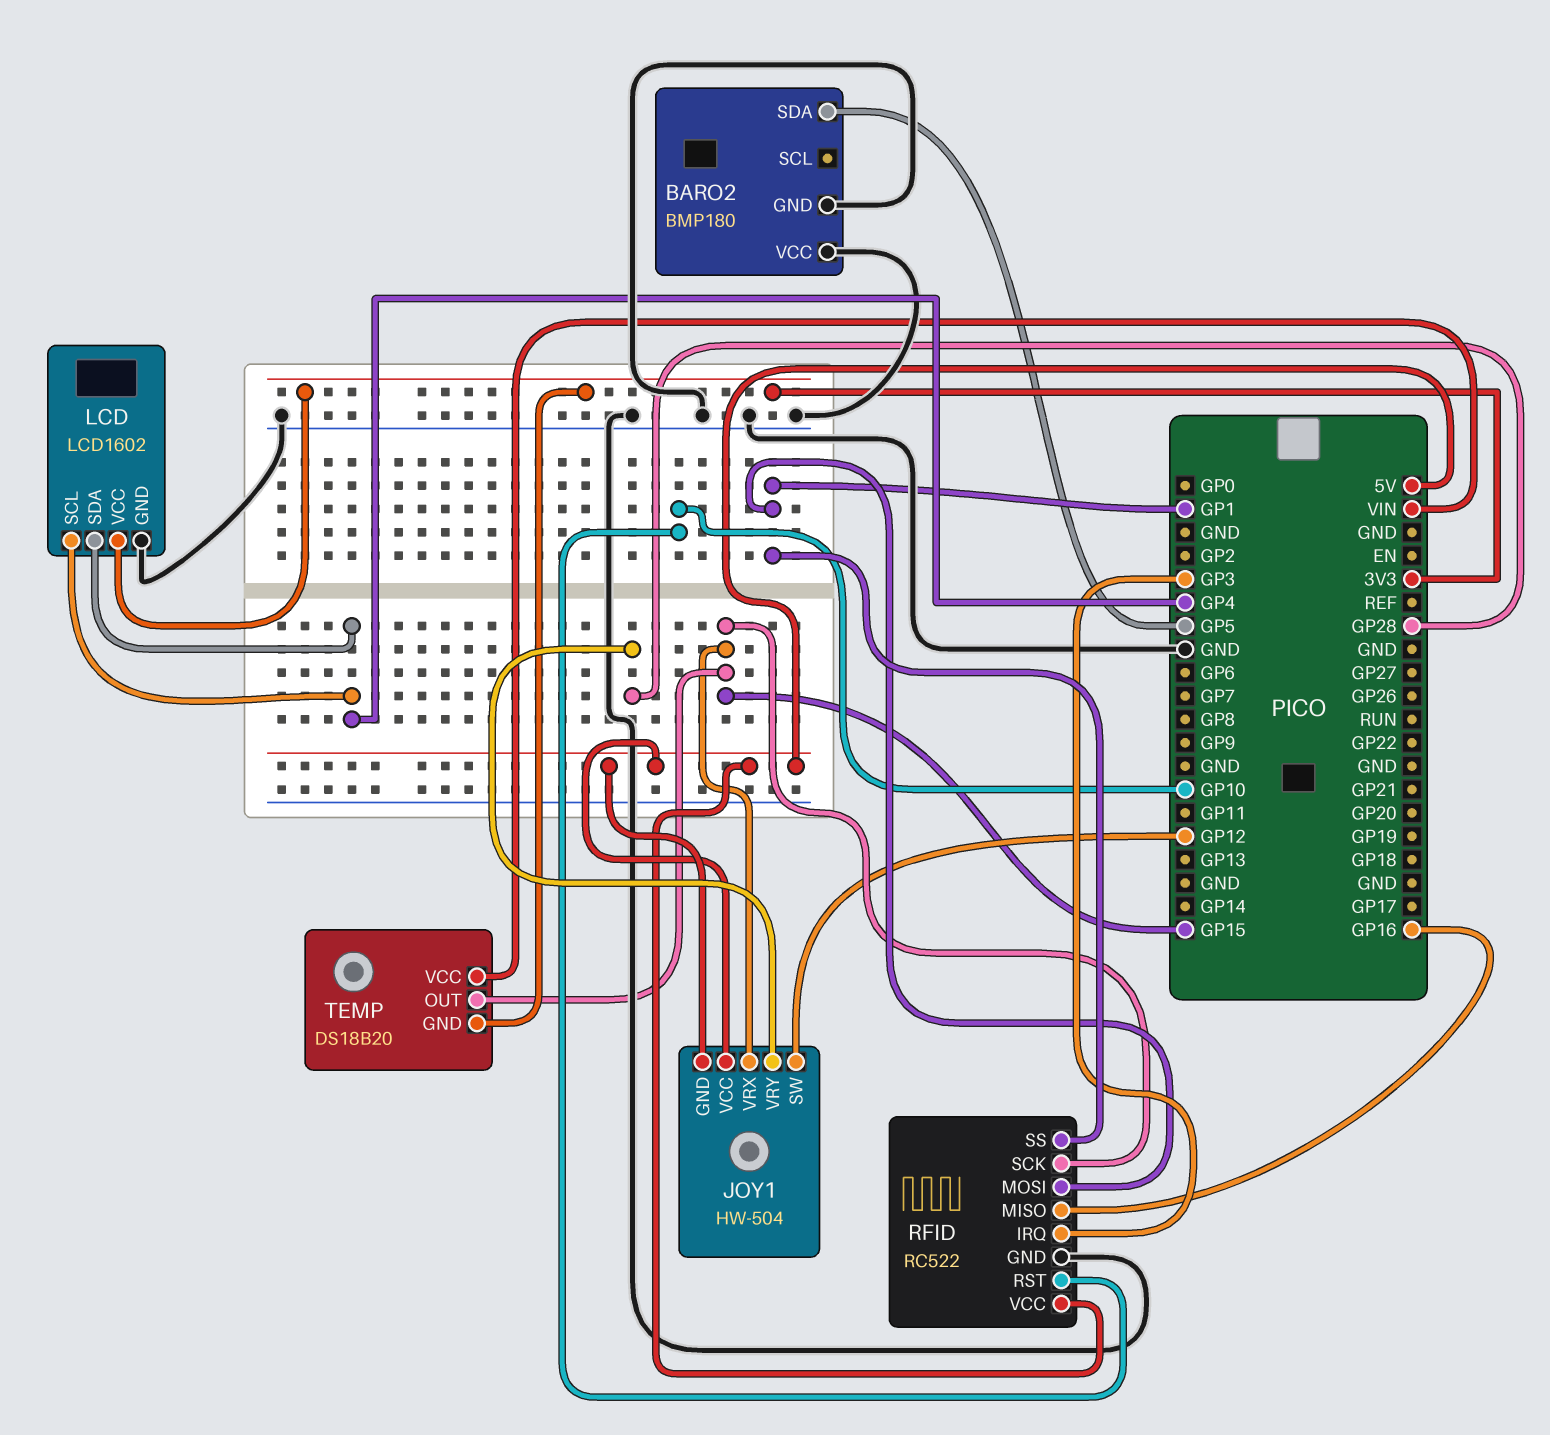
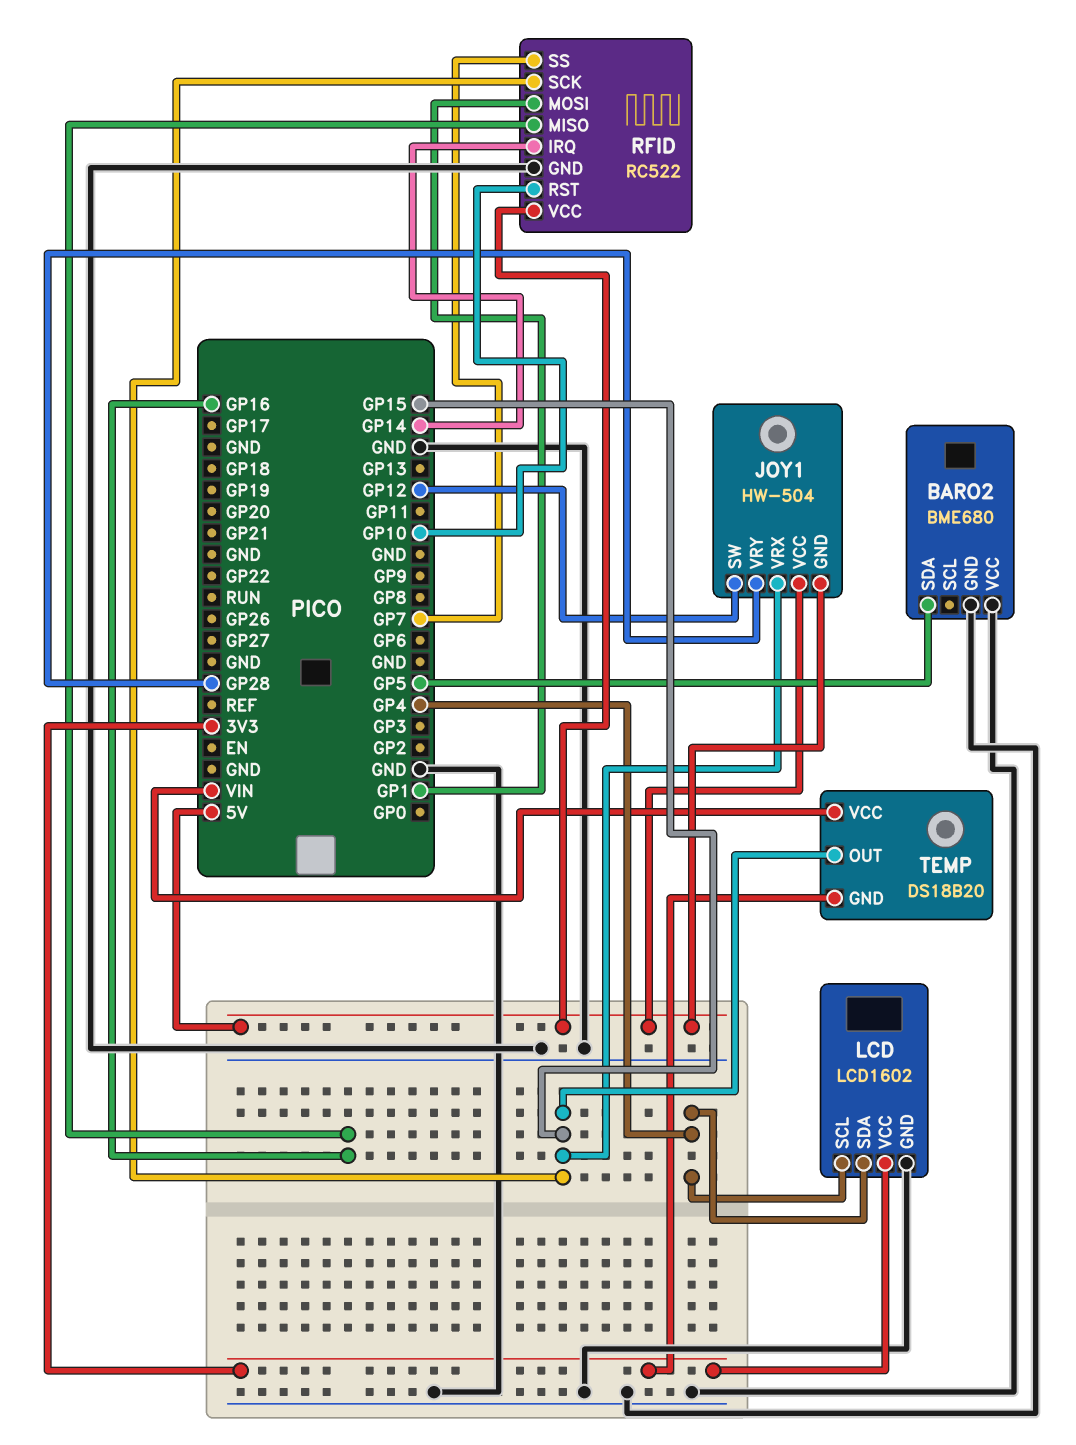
BARO2: BMP180 -> BME680
RFID pin IRQ: GP3 -> GP14
RFID pin SS: GP1 -> GP7

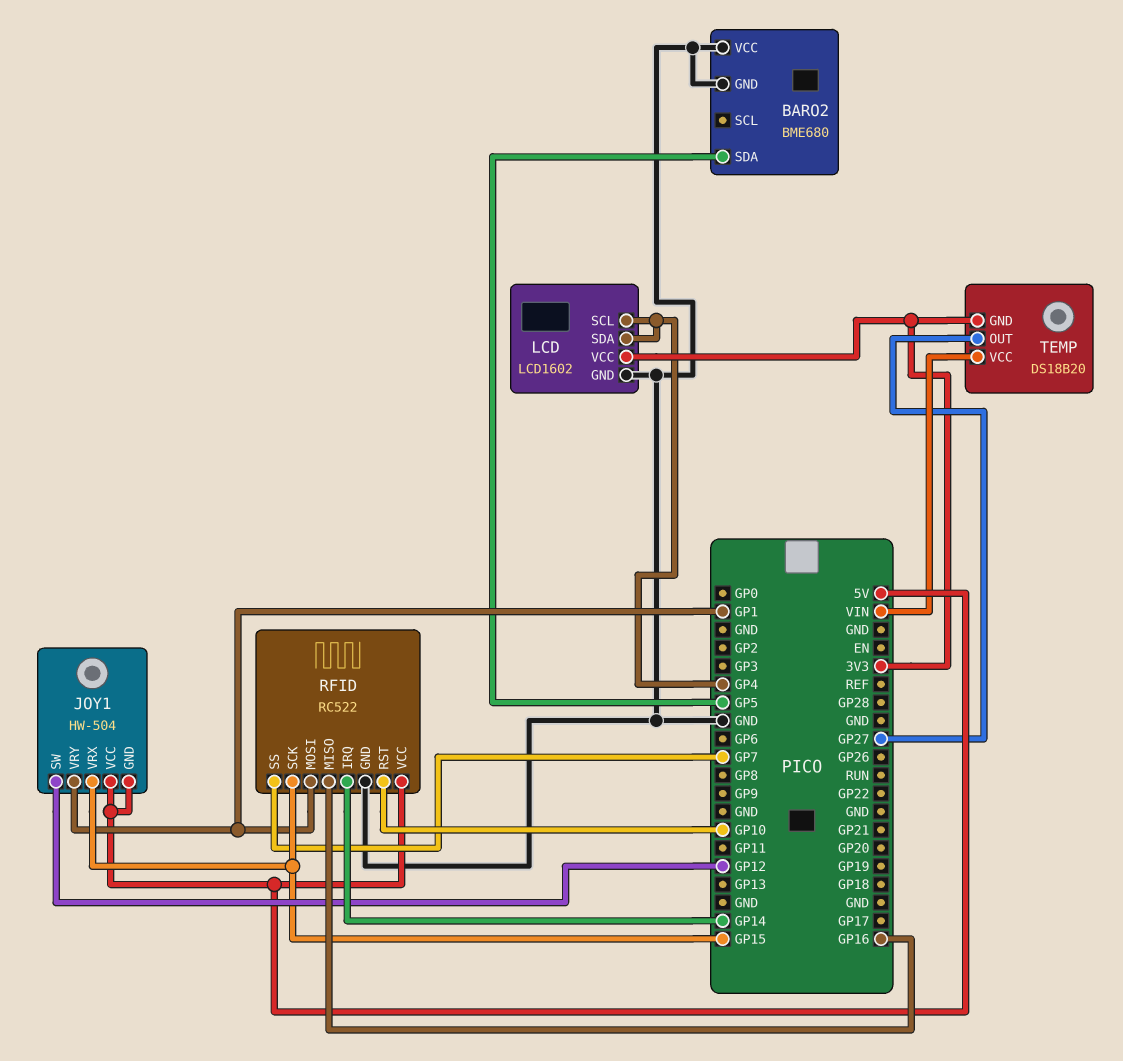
JOY1 pin VRY: GP28 -> GP1
TEMP pin OUT: GP15 -> GP27

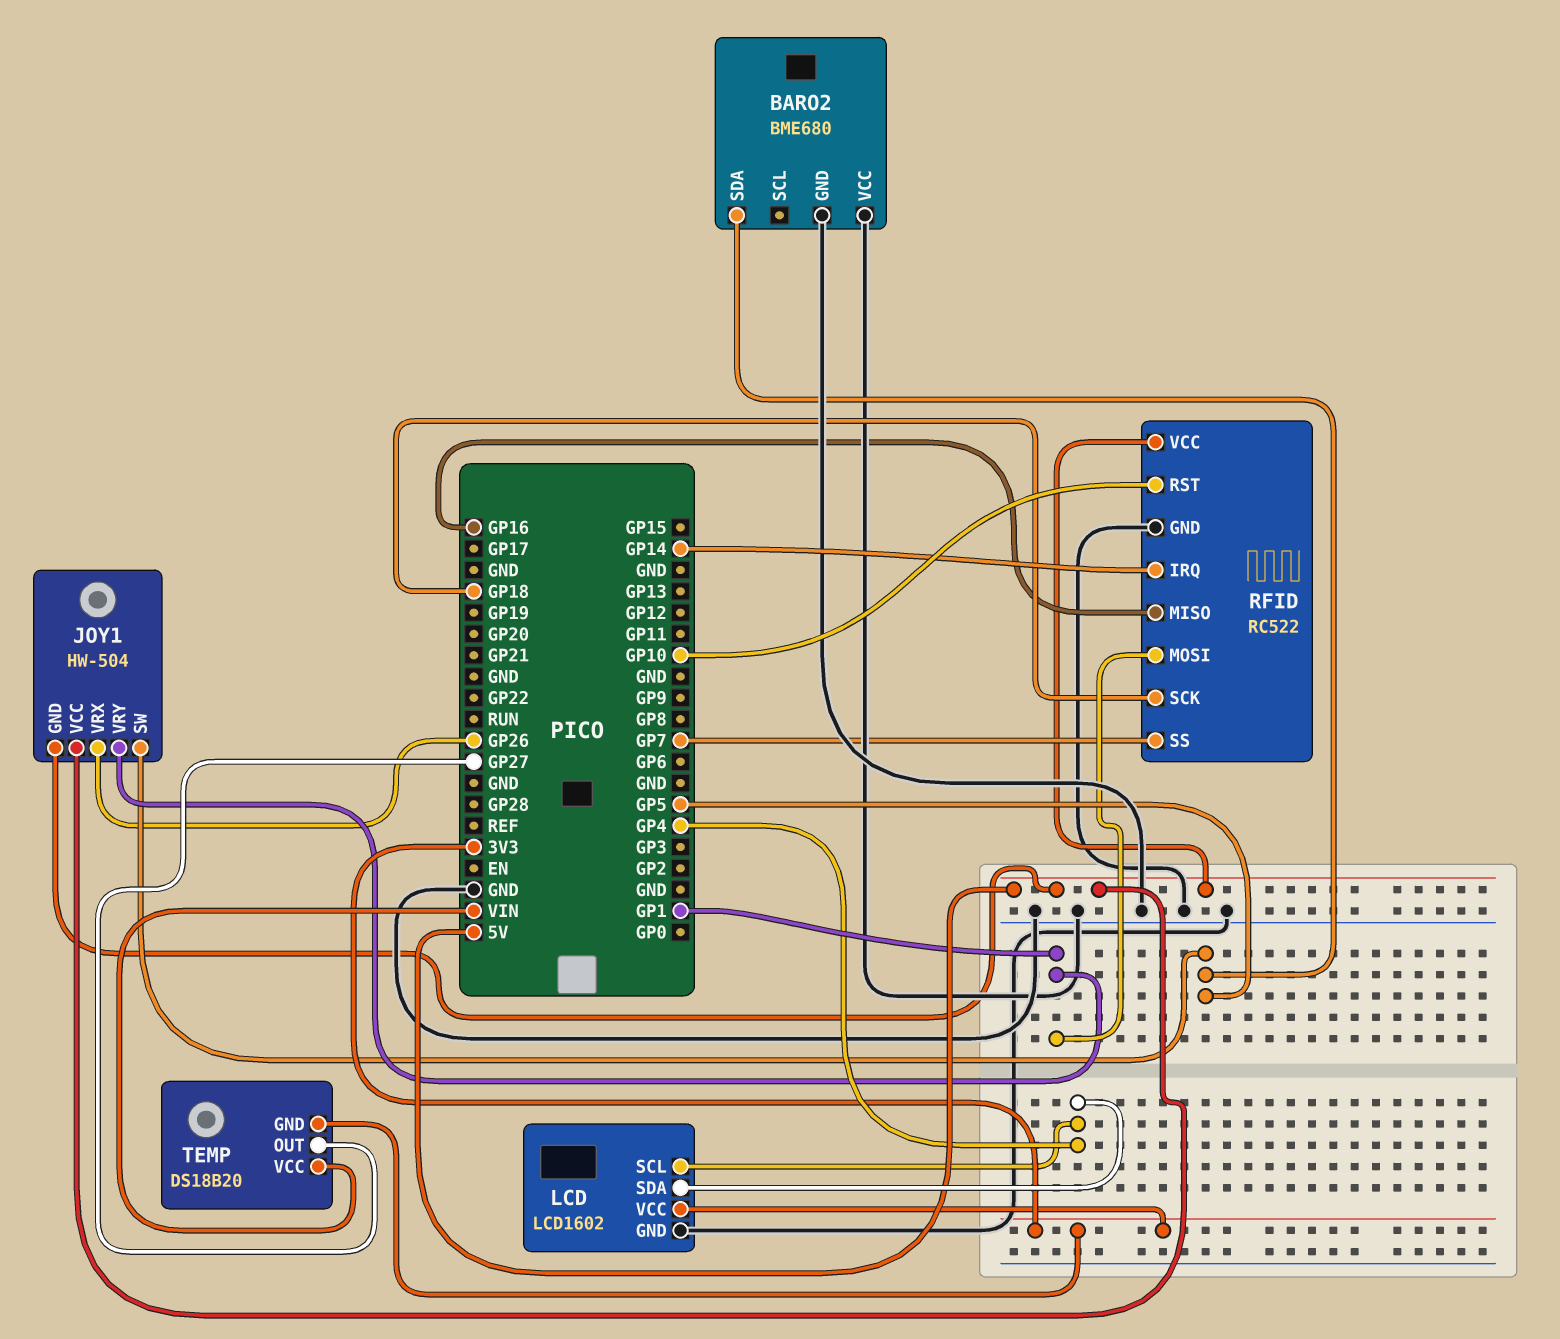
JOY1 pin SW: GP12 -> GP5
JOY1 pin VRX: GP15 -> GP26
RFID pin SCK: GP15 -> GP18

